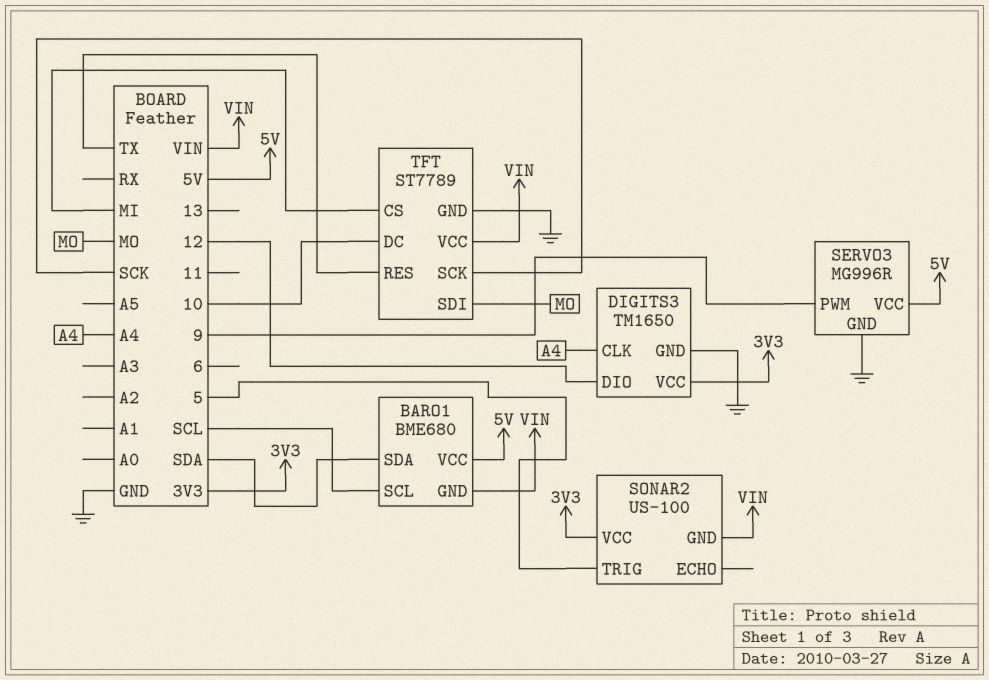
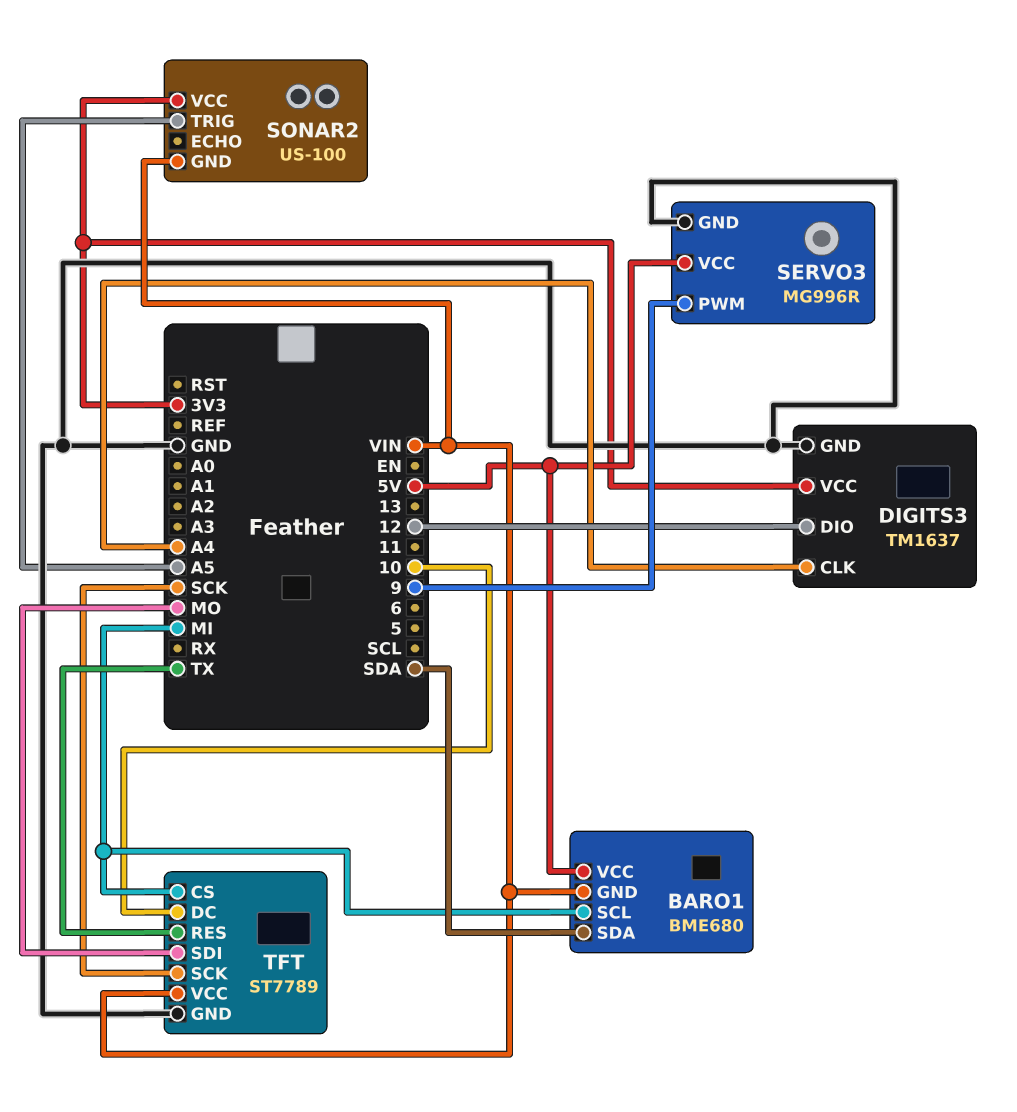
BARO1 pin SCL: SCL -> MI
DIGITS3: TM1650 -> TM1637
SONAR2 pin TRIG: 5 -> A5

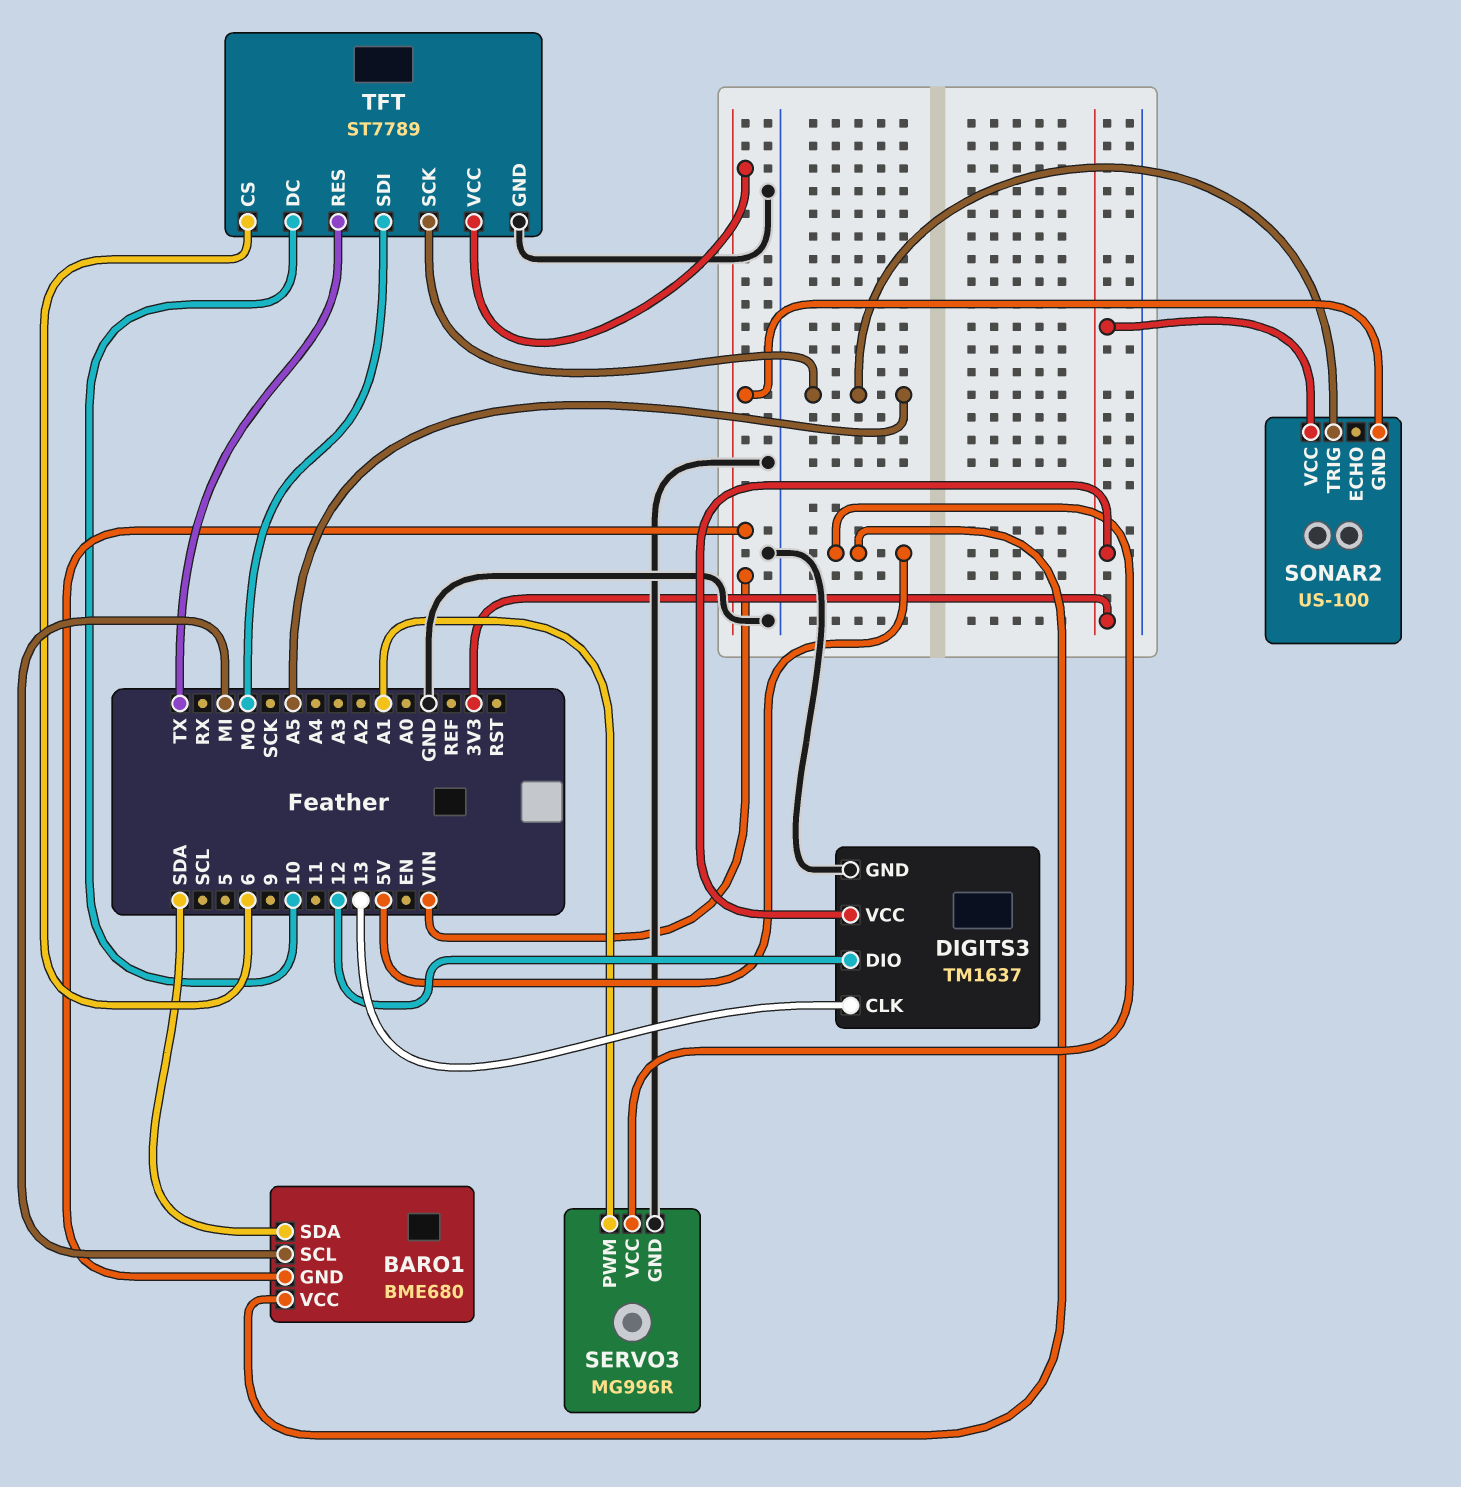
DIGITS3 pin CLK: A4 -> 13
SERVO3 pin PWM: 9 -> A1
TFT pin CS: MI -> 6
TFT pin SCK: SCK -> A5

